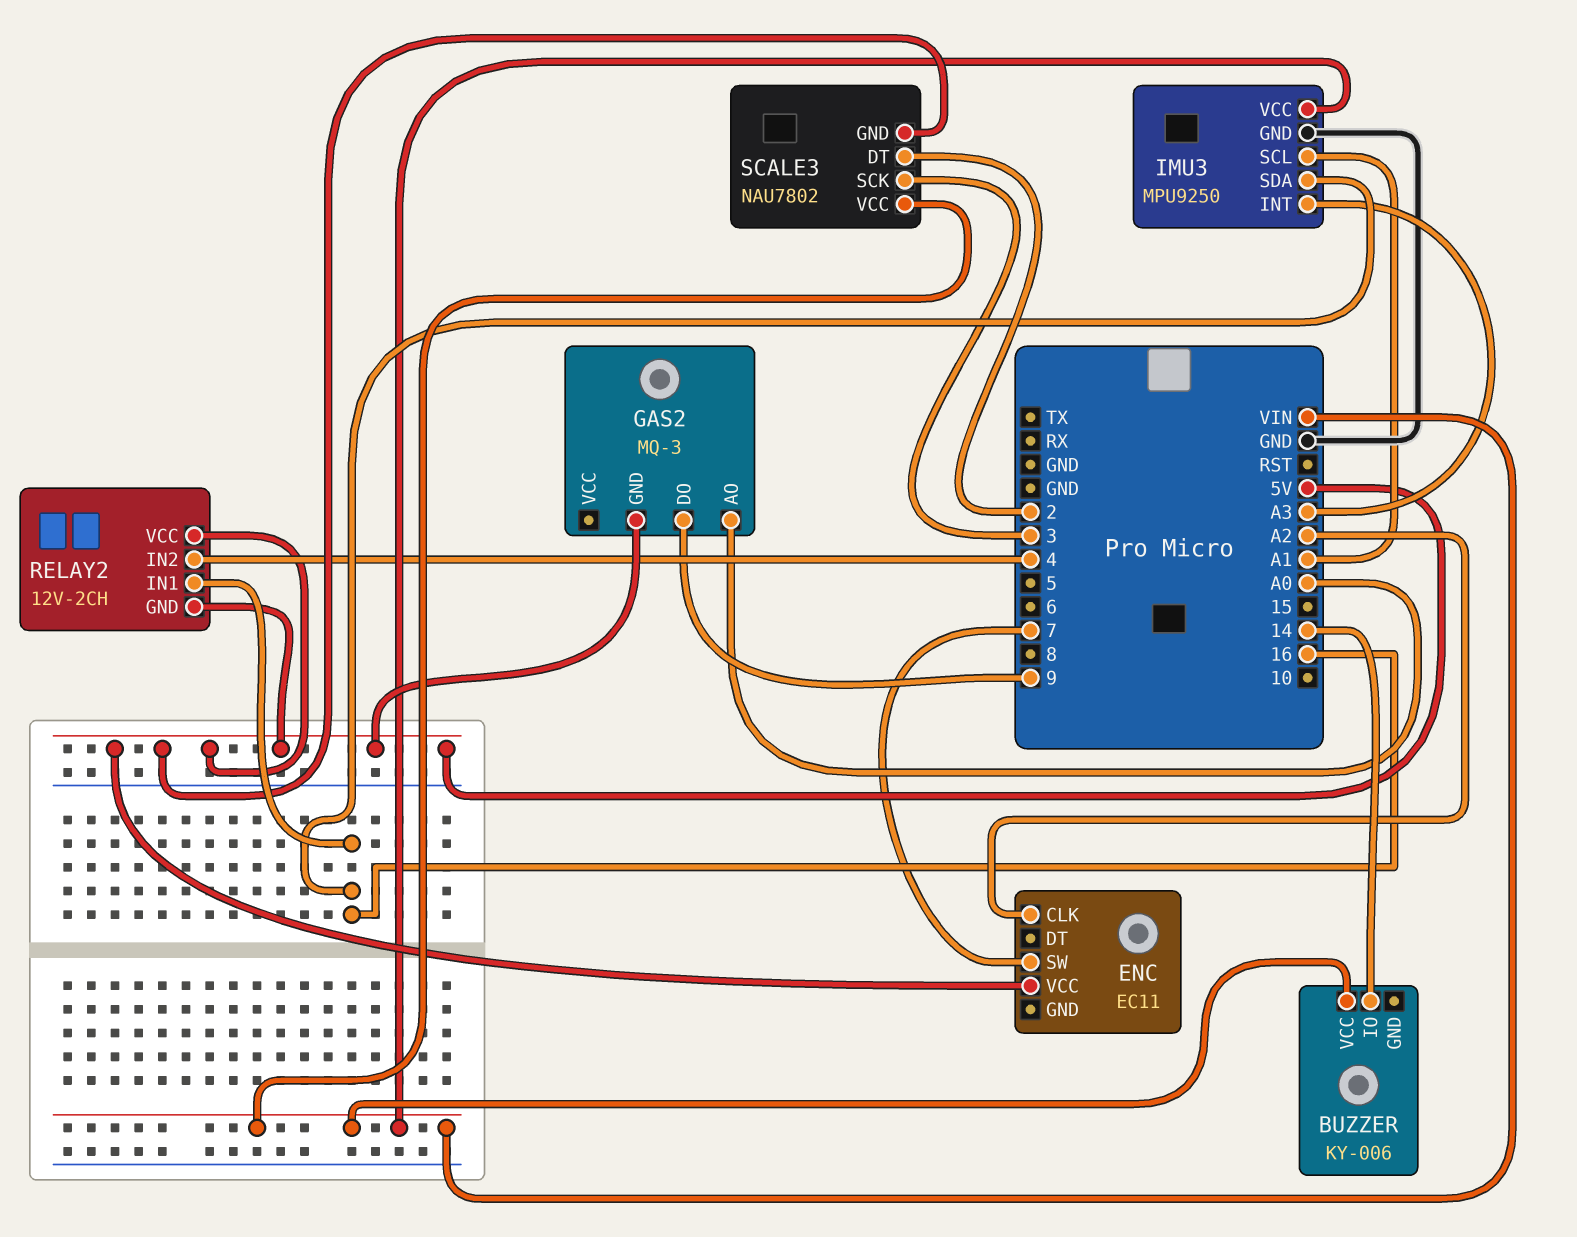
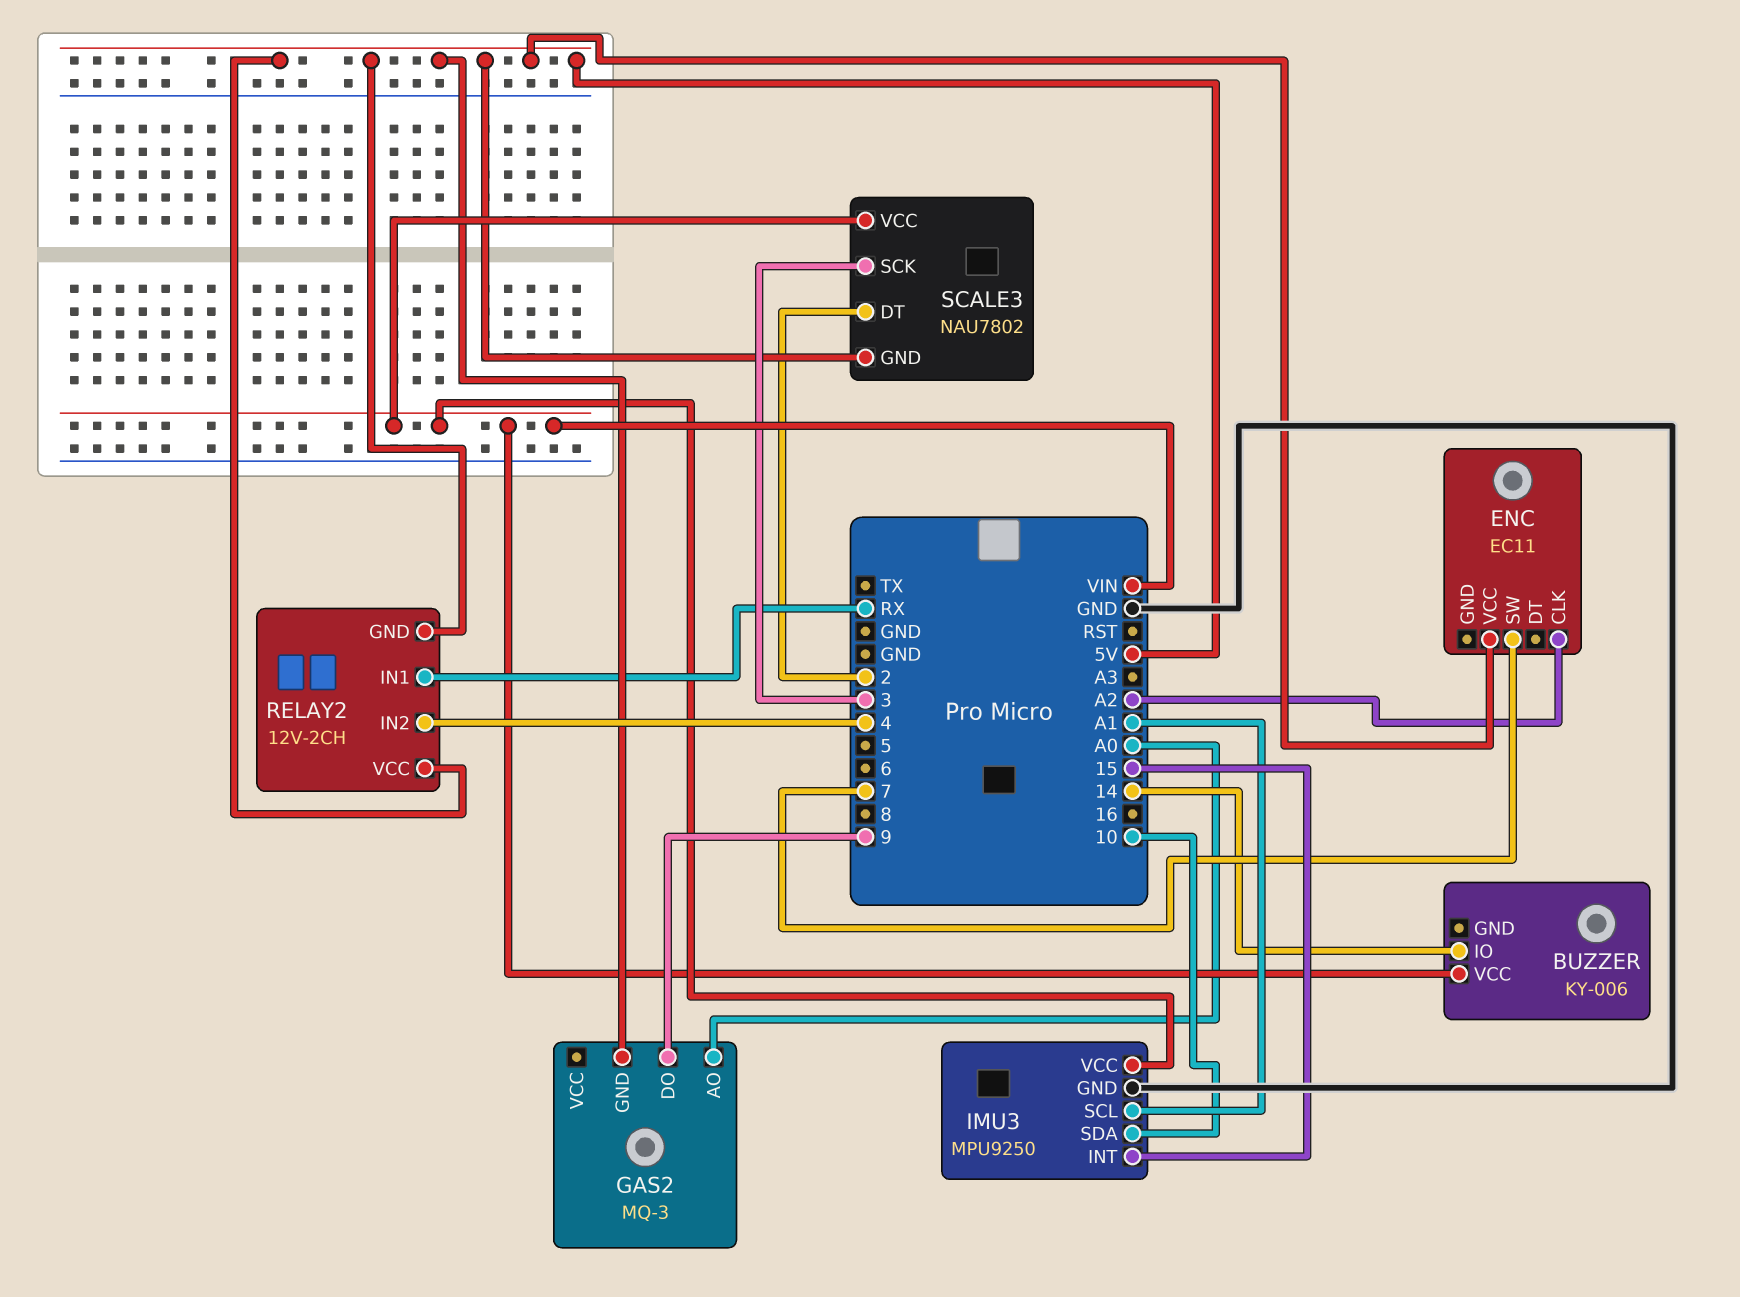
IMU3 pin INT: A3 -> 15
IMU3 pin SDA: 16 -> 10
RELAY2 pin IN1: 16 -> RX

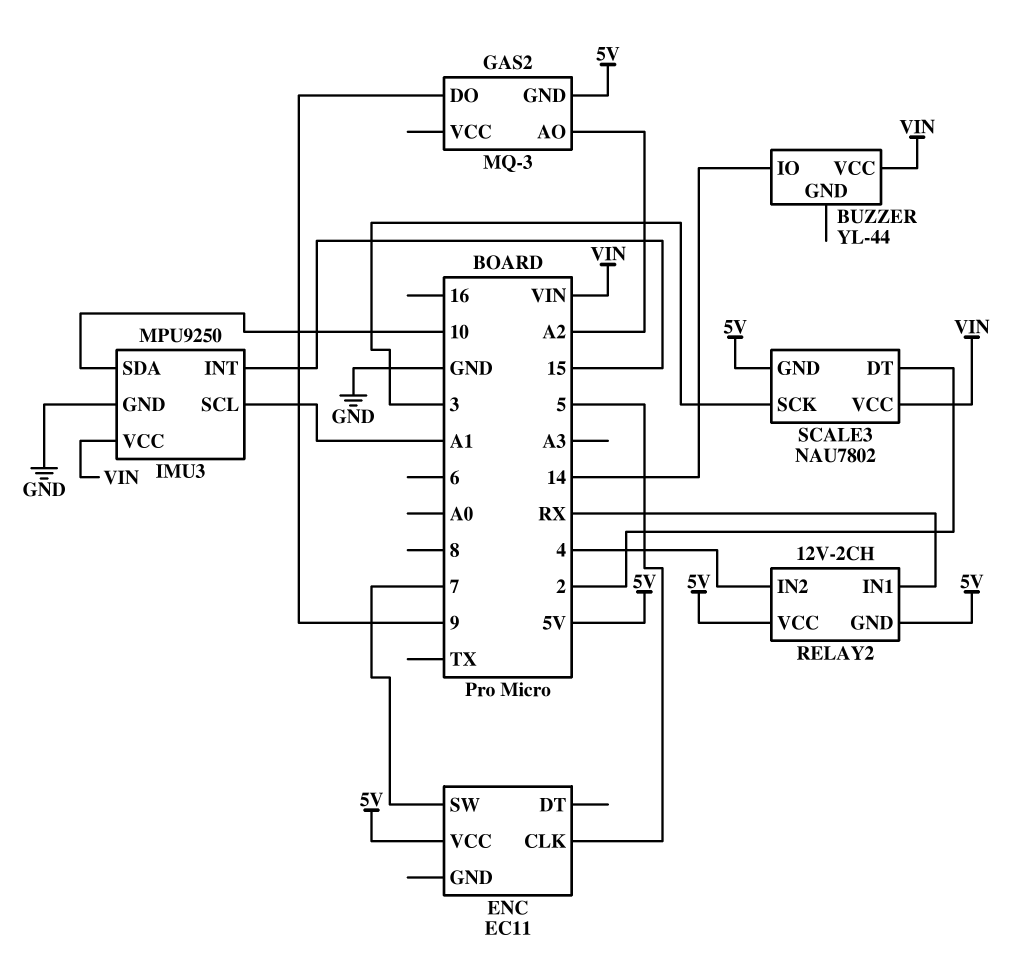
BUZZER: KY-006 -> YL-44
ENC pin CLK: A2 -> 5
GAS2 pin AO: A0 -> A2

